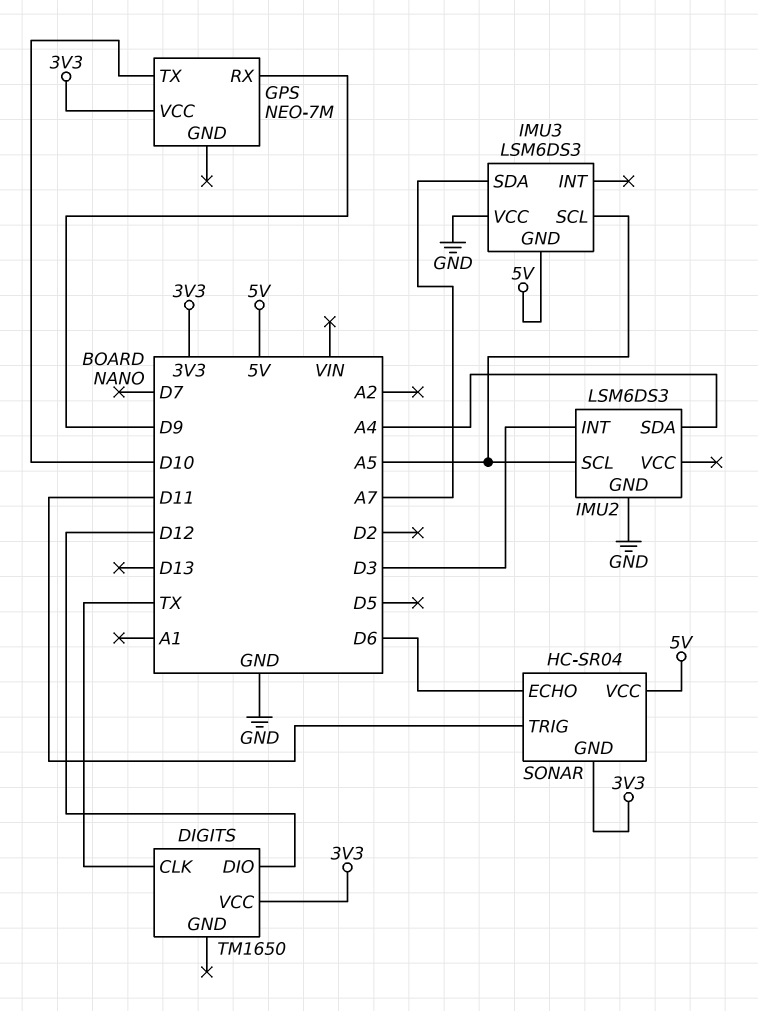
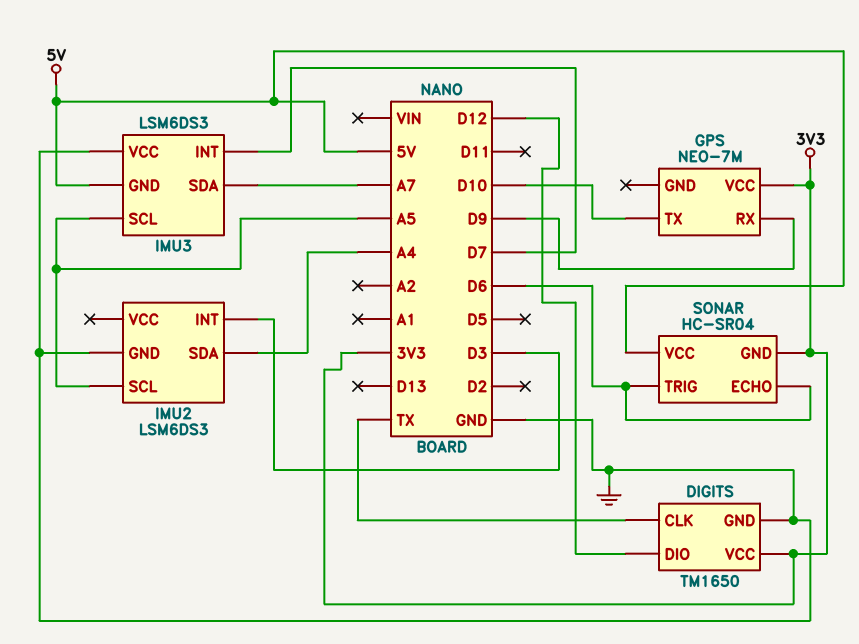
DIGITS pin GND: none -> GND
IMU3 pin INT: none -> D7
SONAR pin TRIG: D11 -> D6

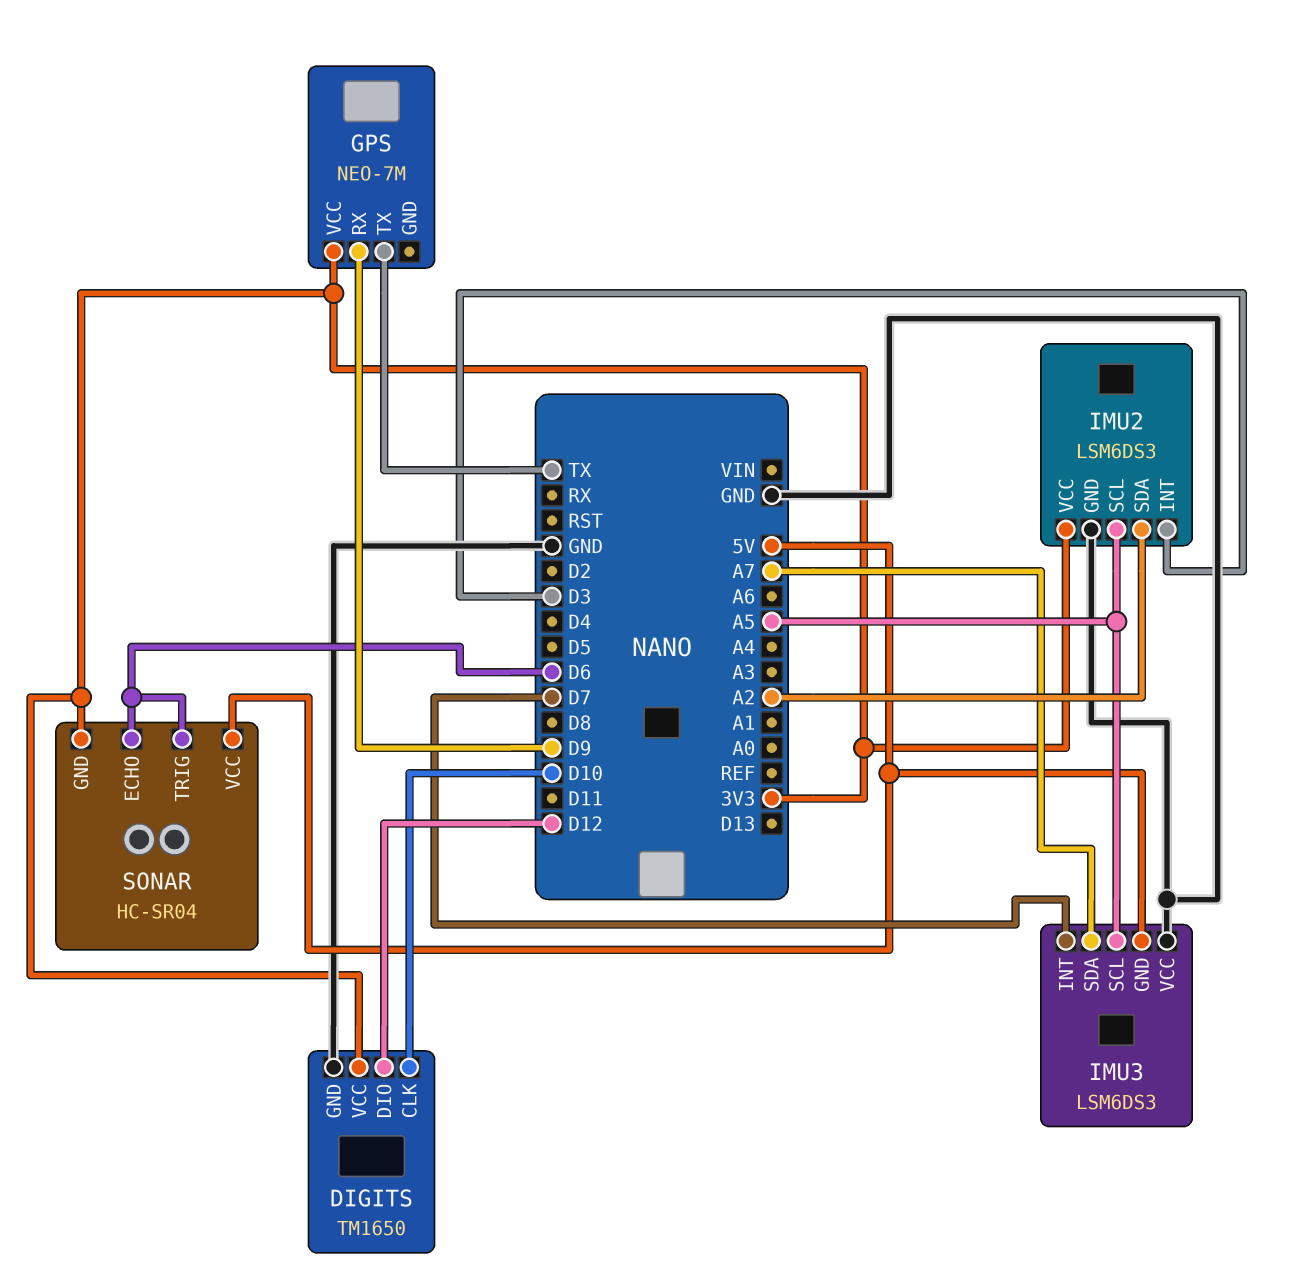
DIGITS pin CLK: TX -> D10
GPS pin TX: D10 -> TX
IMU2 pin SDA: A4 -> A2
IMU2 pin VCC: none -> 3V3

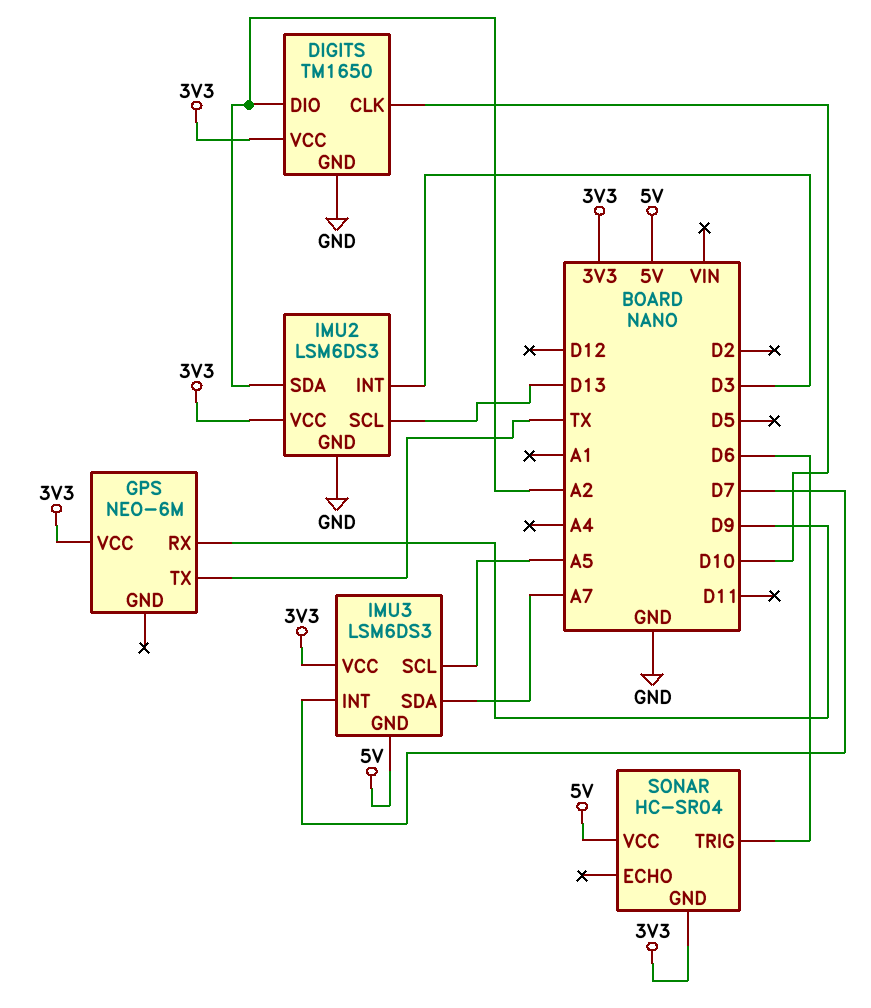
DIGITS pin DIO: D12 -> A2
GPS: NEO-7M -> NEO-6M
IMU2 pin SCL: A5 -> D13
IMU3 pin VCC: GND -> 3V3
SONAR pin ECHO: D6 -> none

